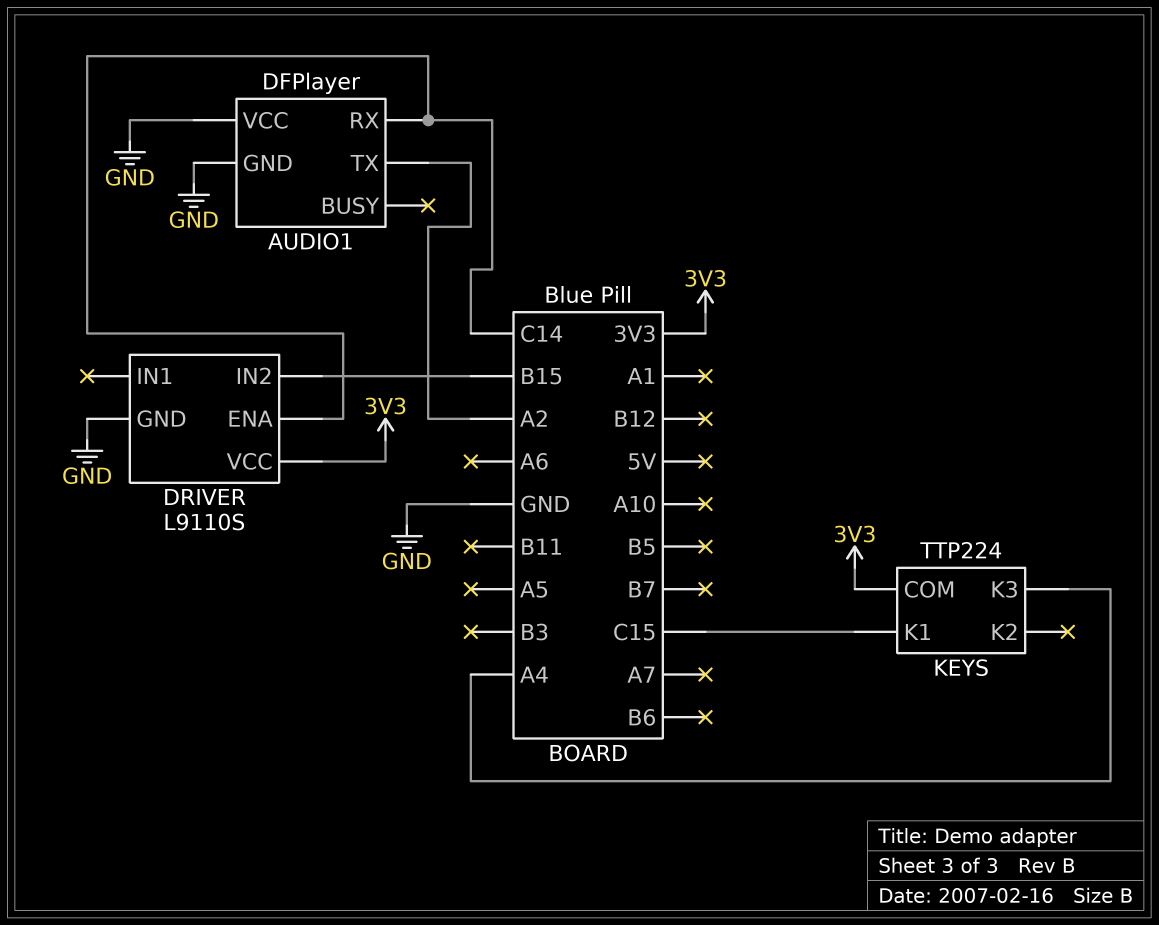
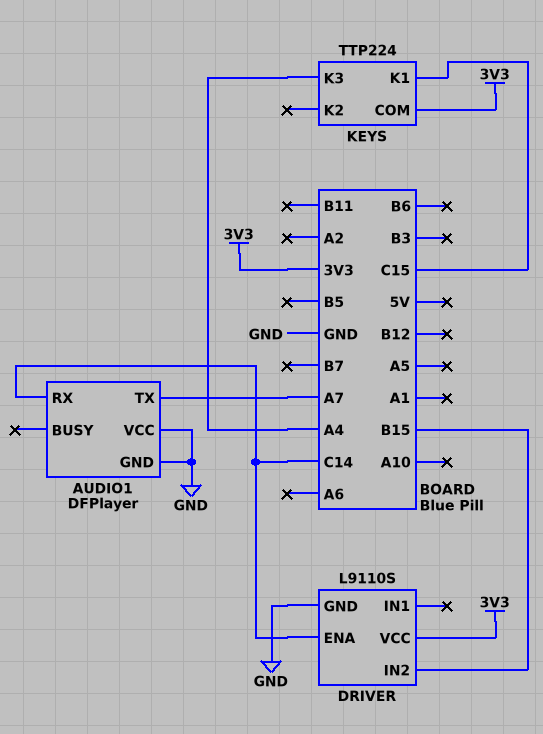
AUDIO1 pin TX: A2 -> A7

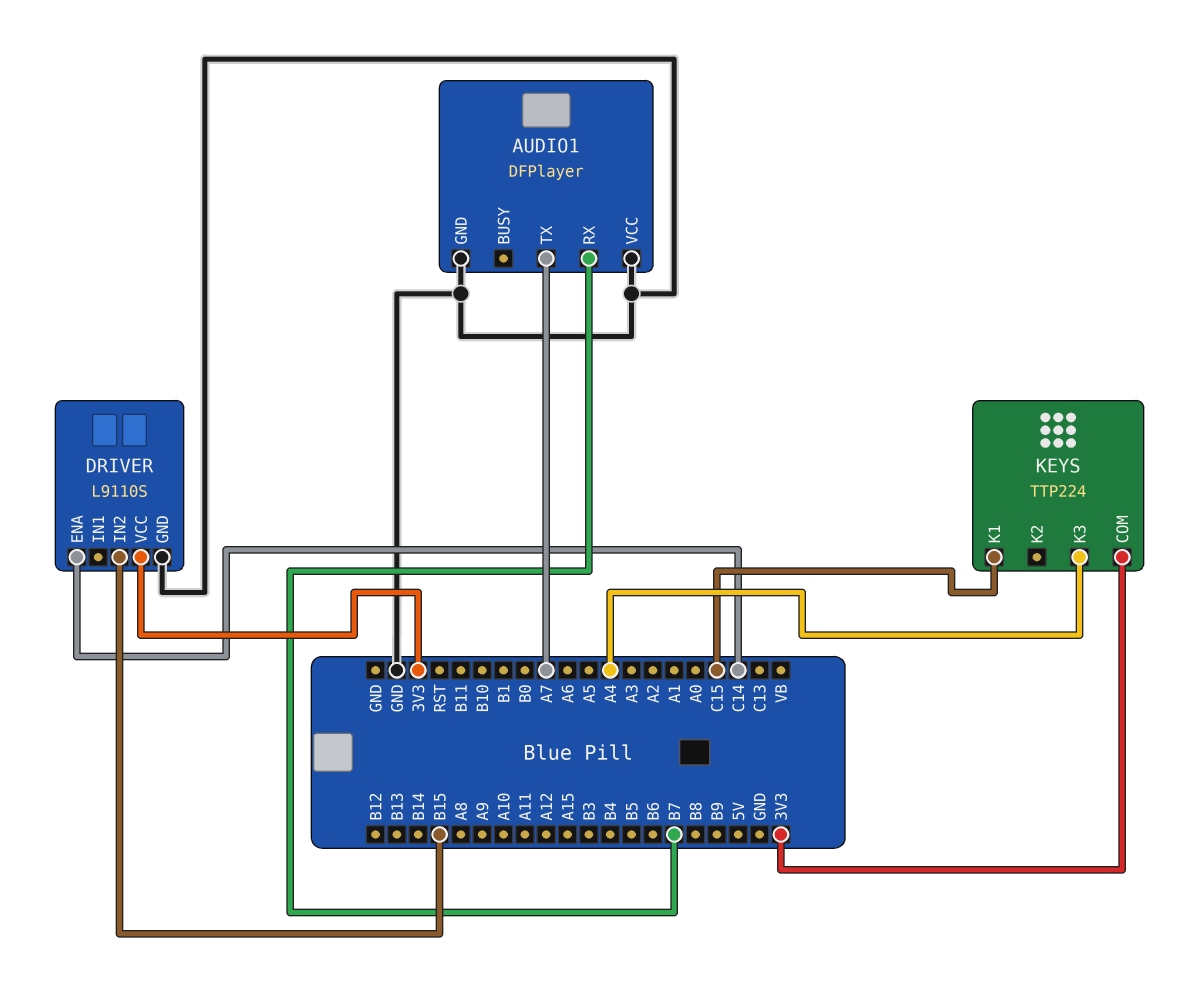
AUDIO1 pin RX: C14 -> B7

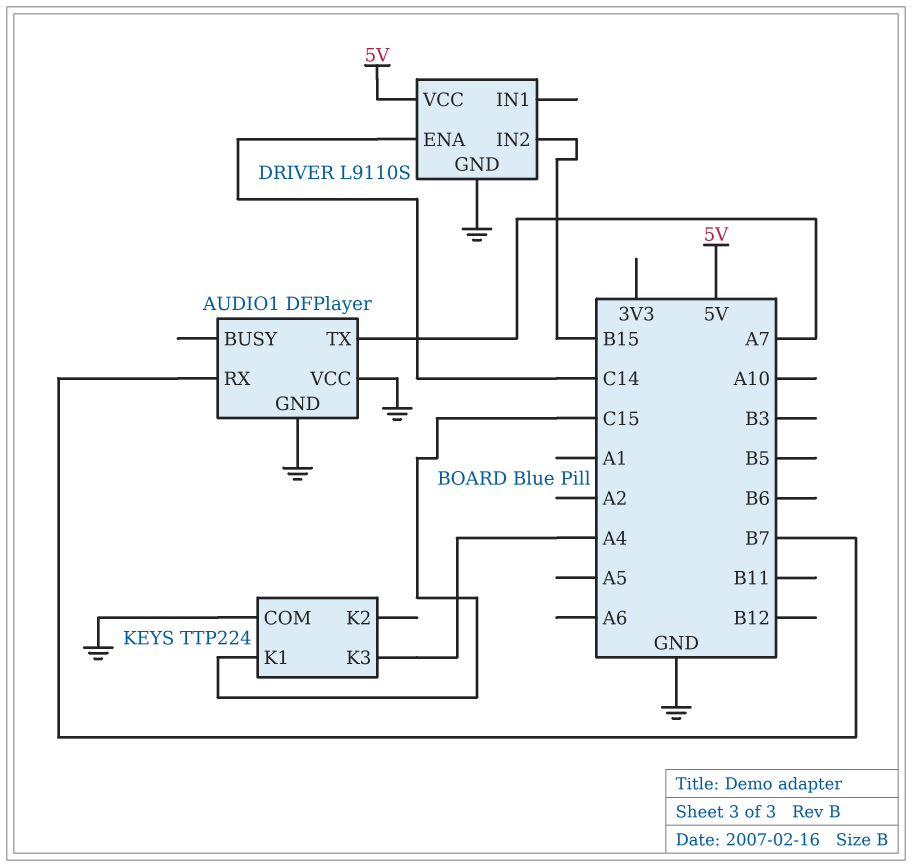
DRIVER pin VCC: 3V3 -> 5V
KEYS pin COM: 3V3 -> GND

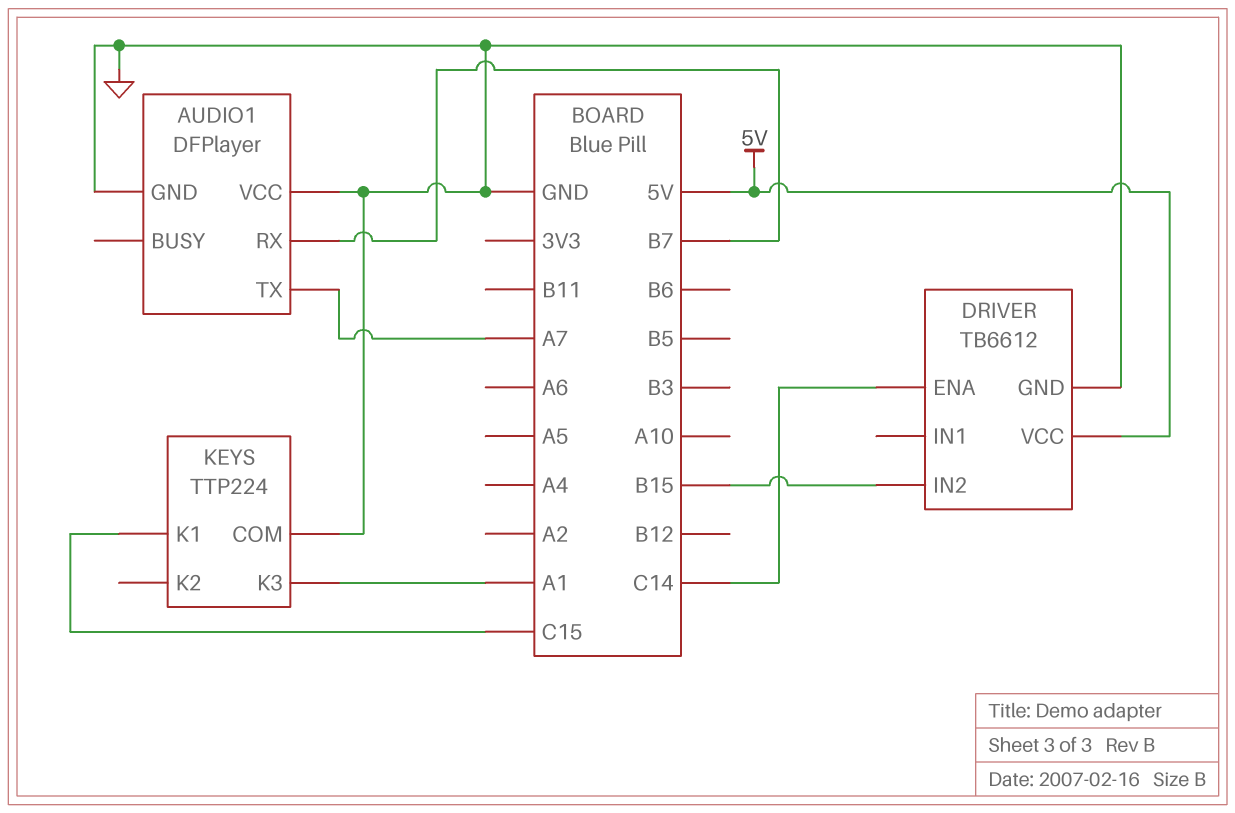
DRIVER: L9110S -> TB6612
KEYS pin K3: A4 -> A1

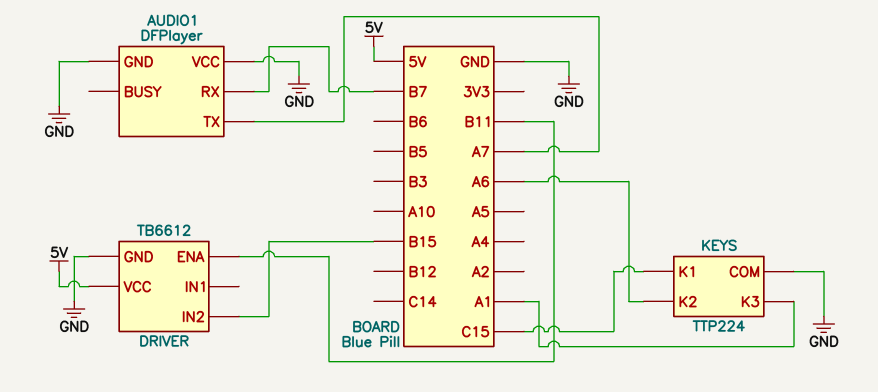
DRIVER pin ENA: C14 -> B11
KEYS pin K2: none -> A6

